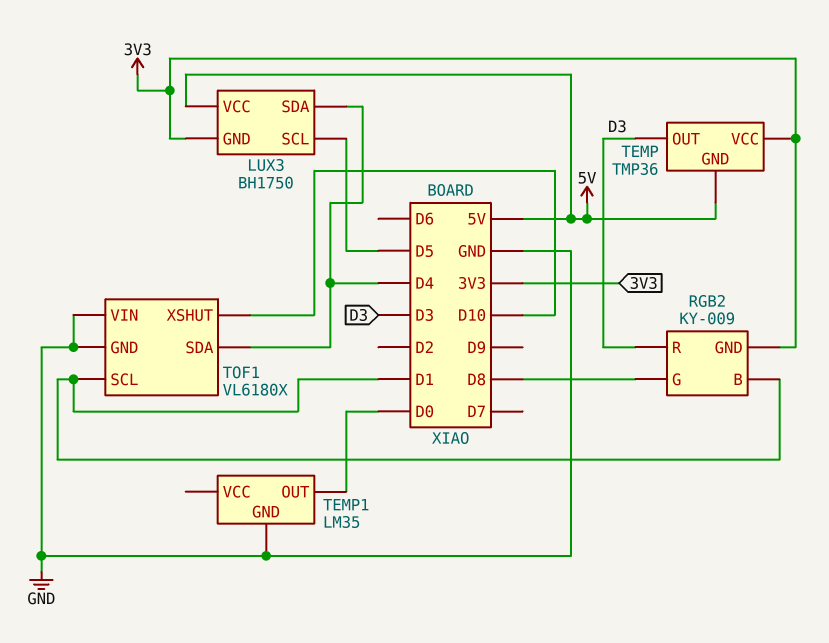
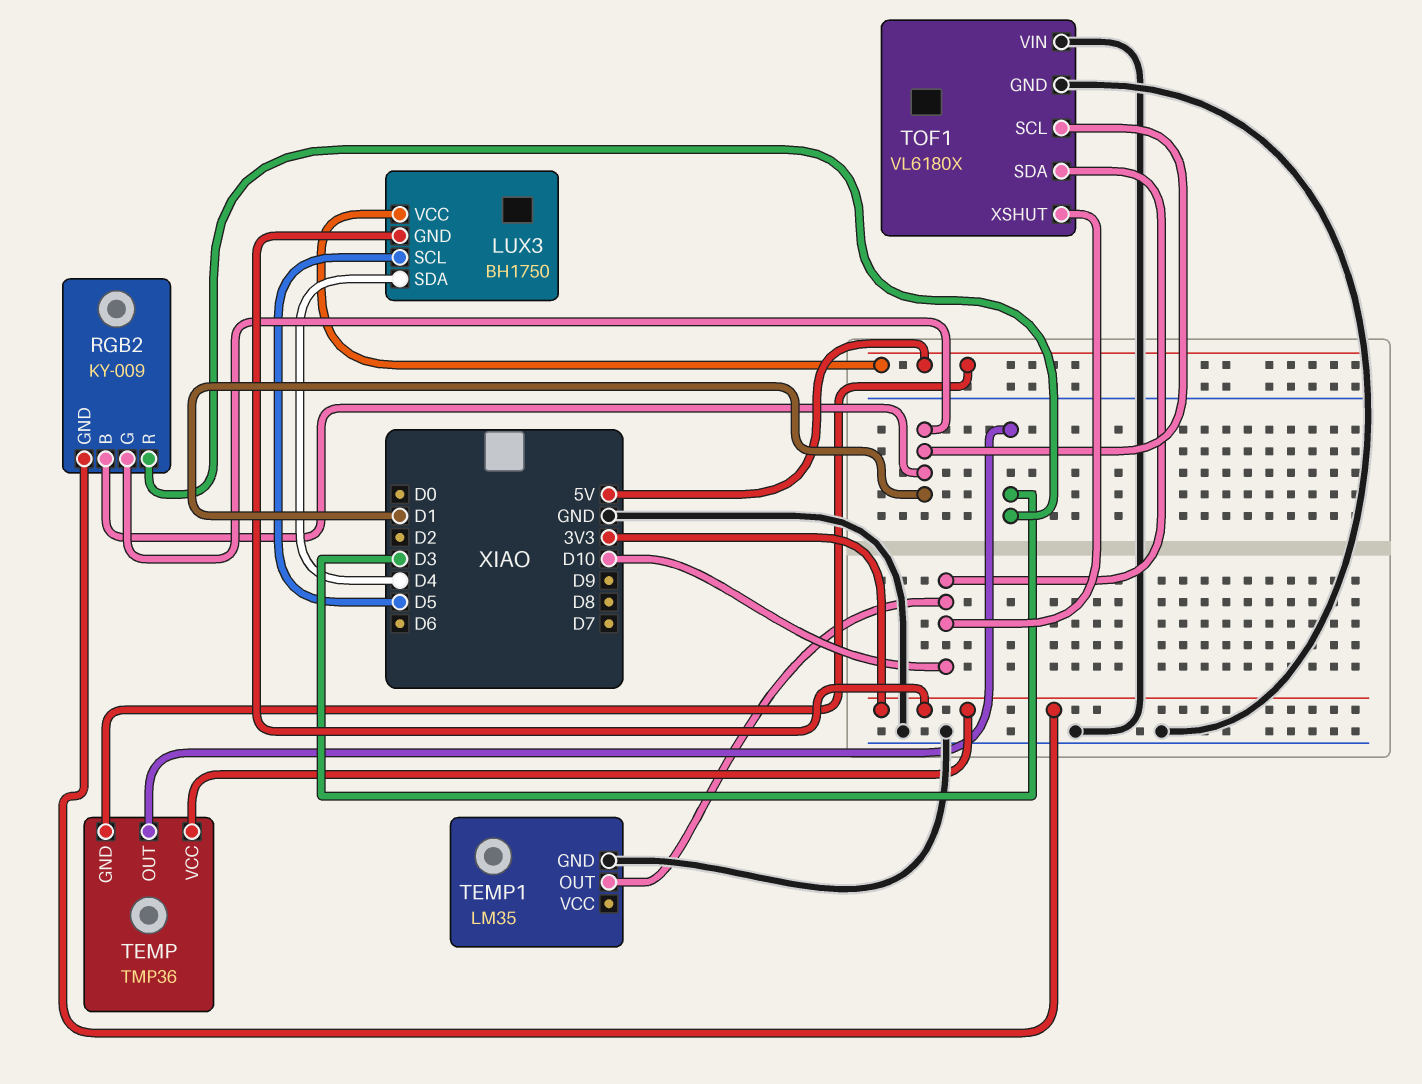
RGB2 pin G: D8 -> D1
TEMP1 pin OUT: D0 -> D10
TOF1 pin SDA: D4 -> D10

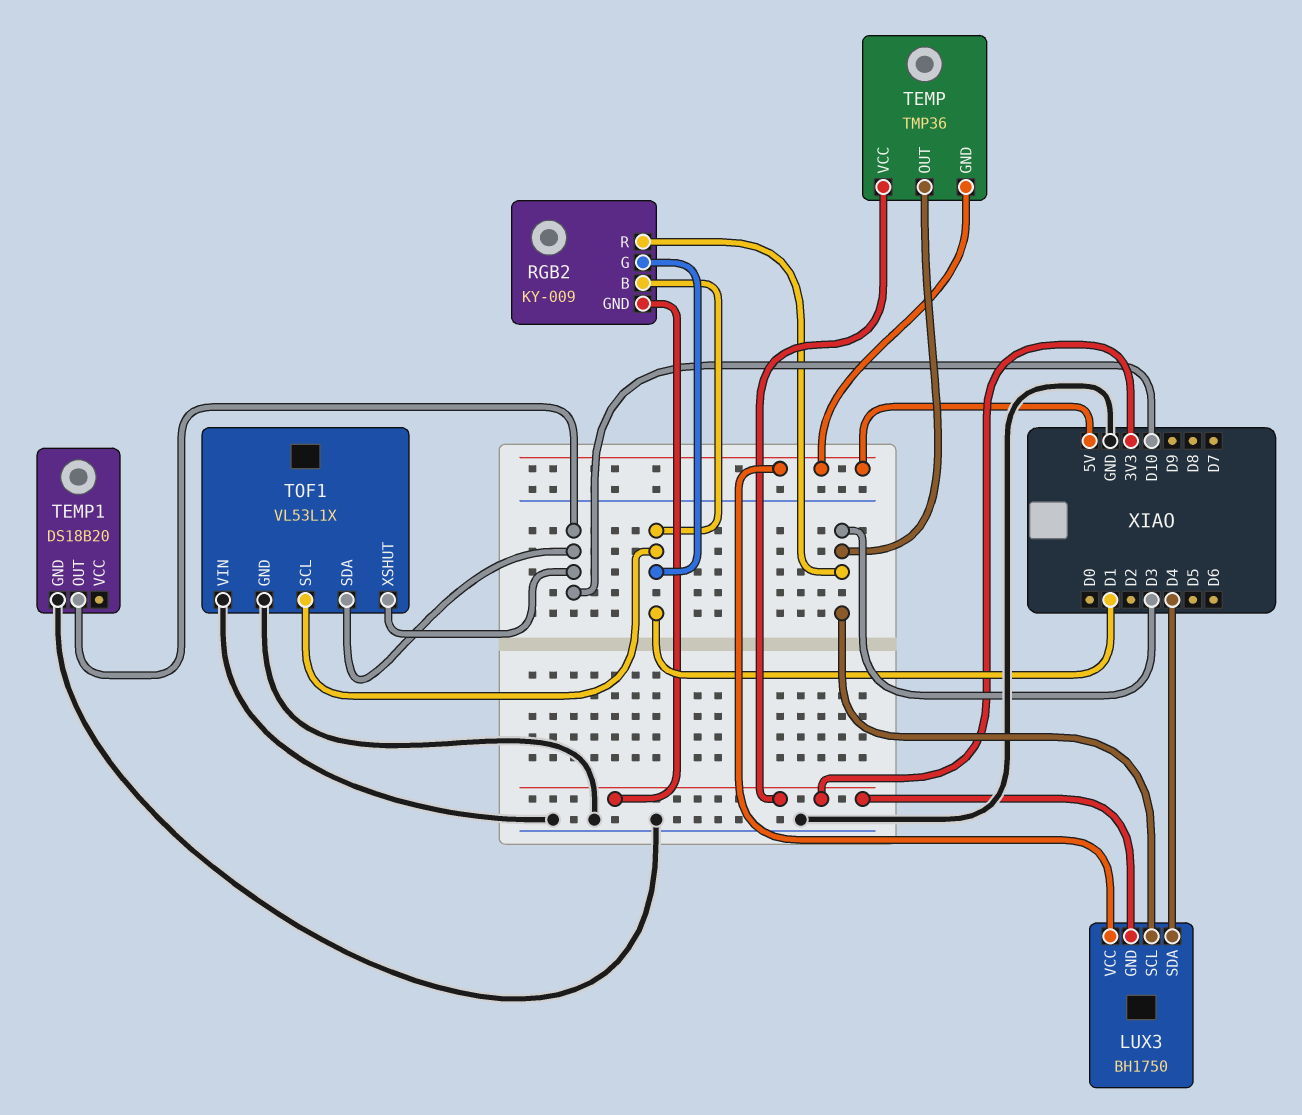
LUX3 pin SCL: D5 -> D3
TEMP1: LM35 -> DS18B20
TOF1: VL6180X -> VL53L1X

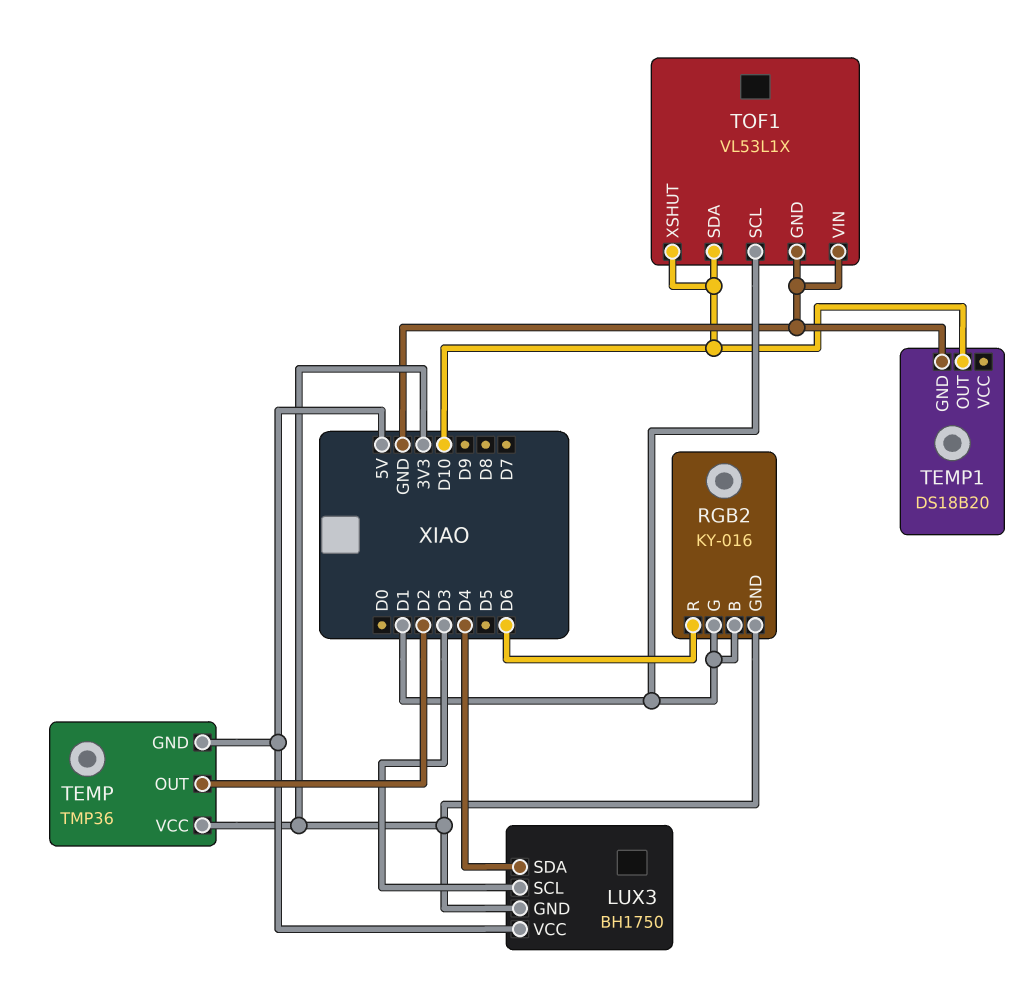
RGB2: KY-009 -> KY-016
RGB2 pin R: D3 -> D6
TEMP pin OUT: D3 -> D2

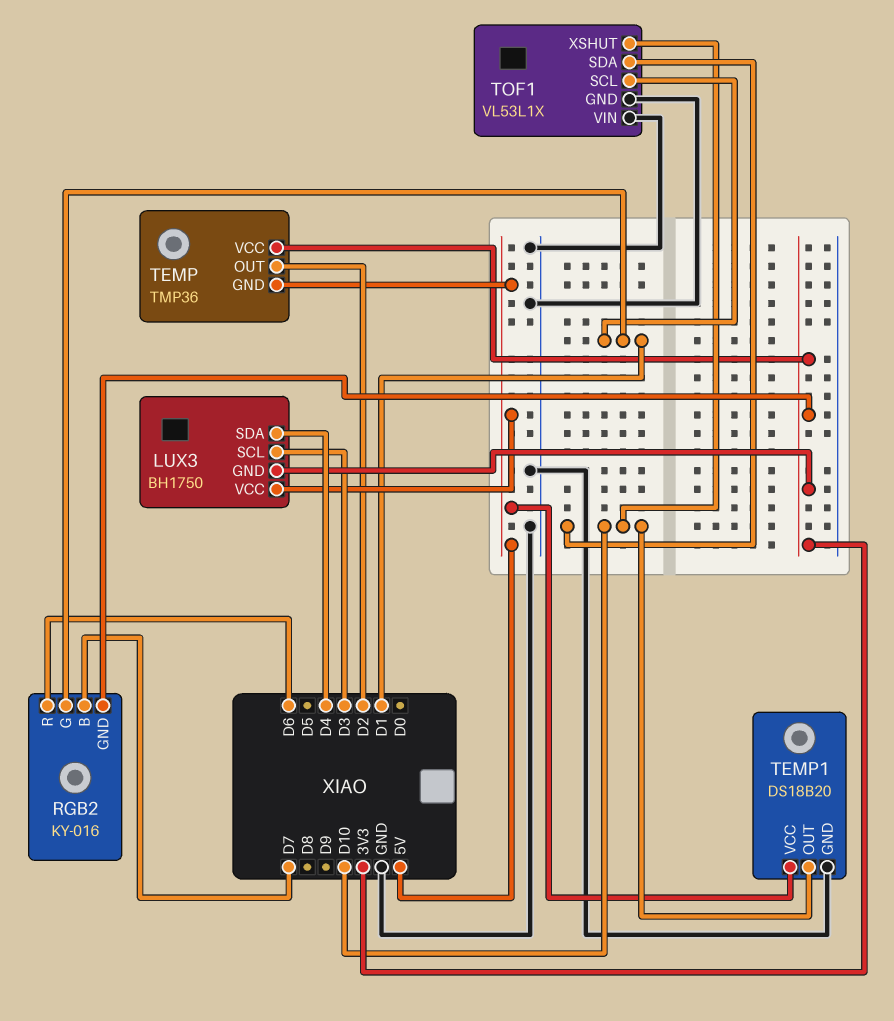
RGB2 pin B: D1 -> D7
TEMP1 pin VCC: none -> 5V

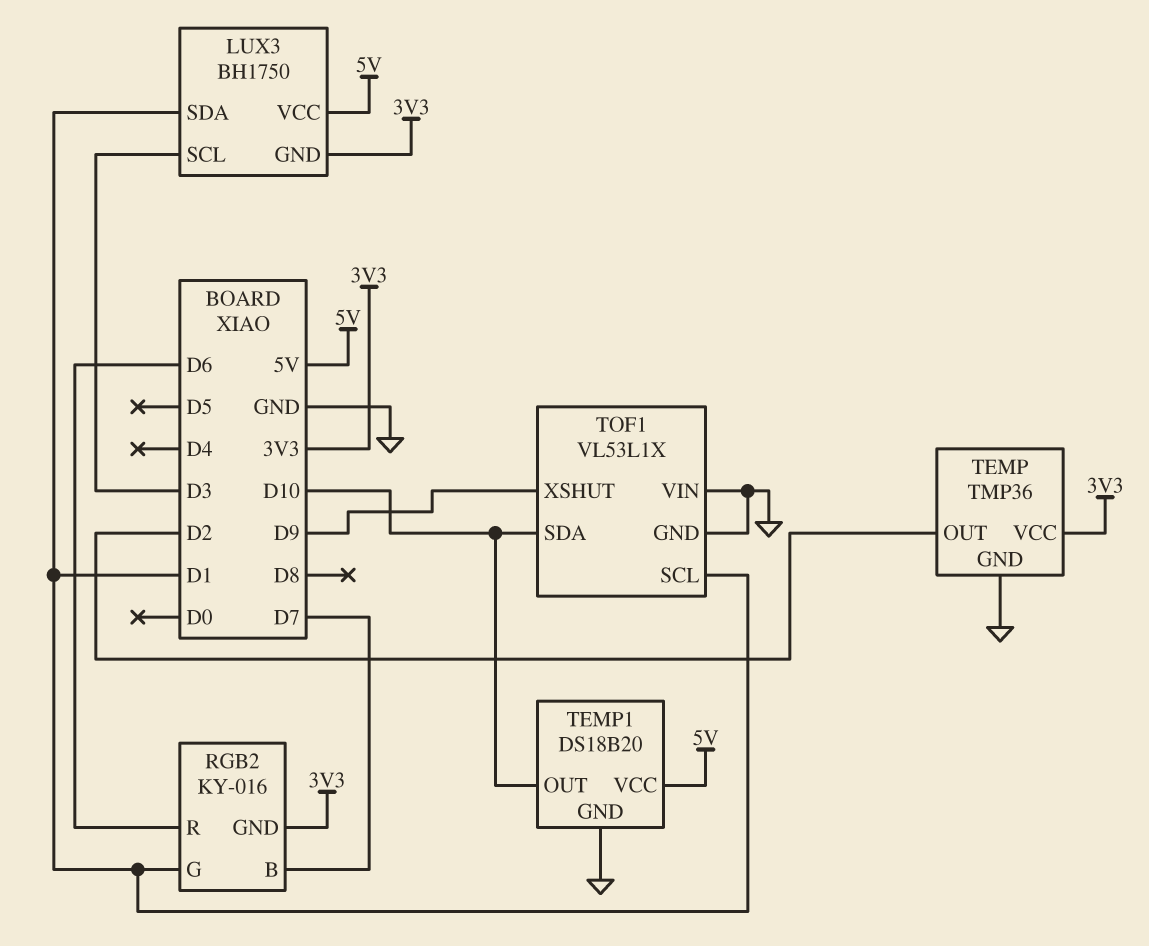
LUX3 pin SDA: D4 -> D1
TEMP pin GND: 5V -> GND
TOF1 pin XSHUT: D10 -> D9

